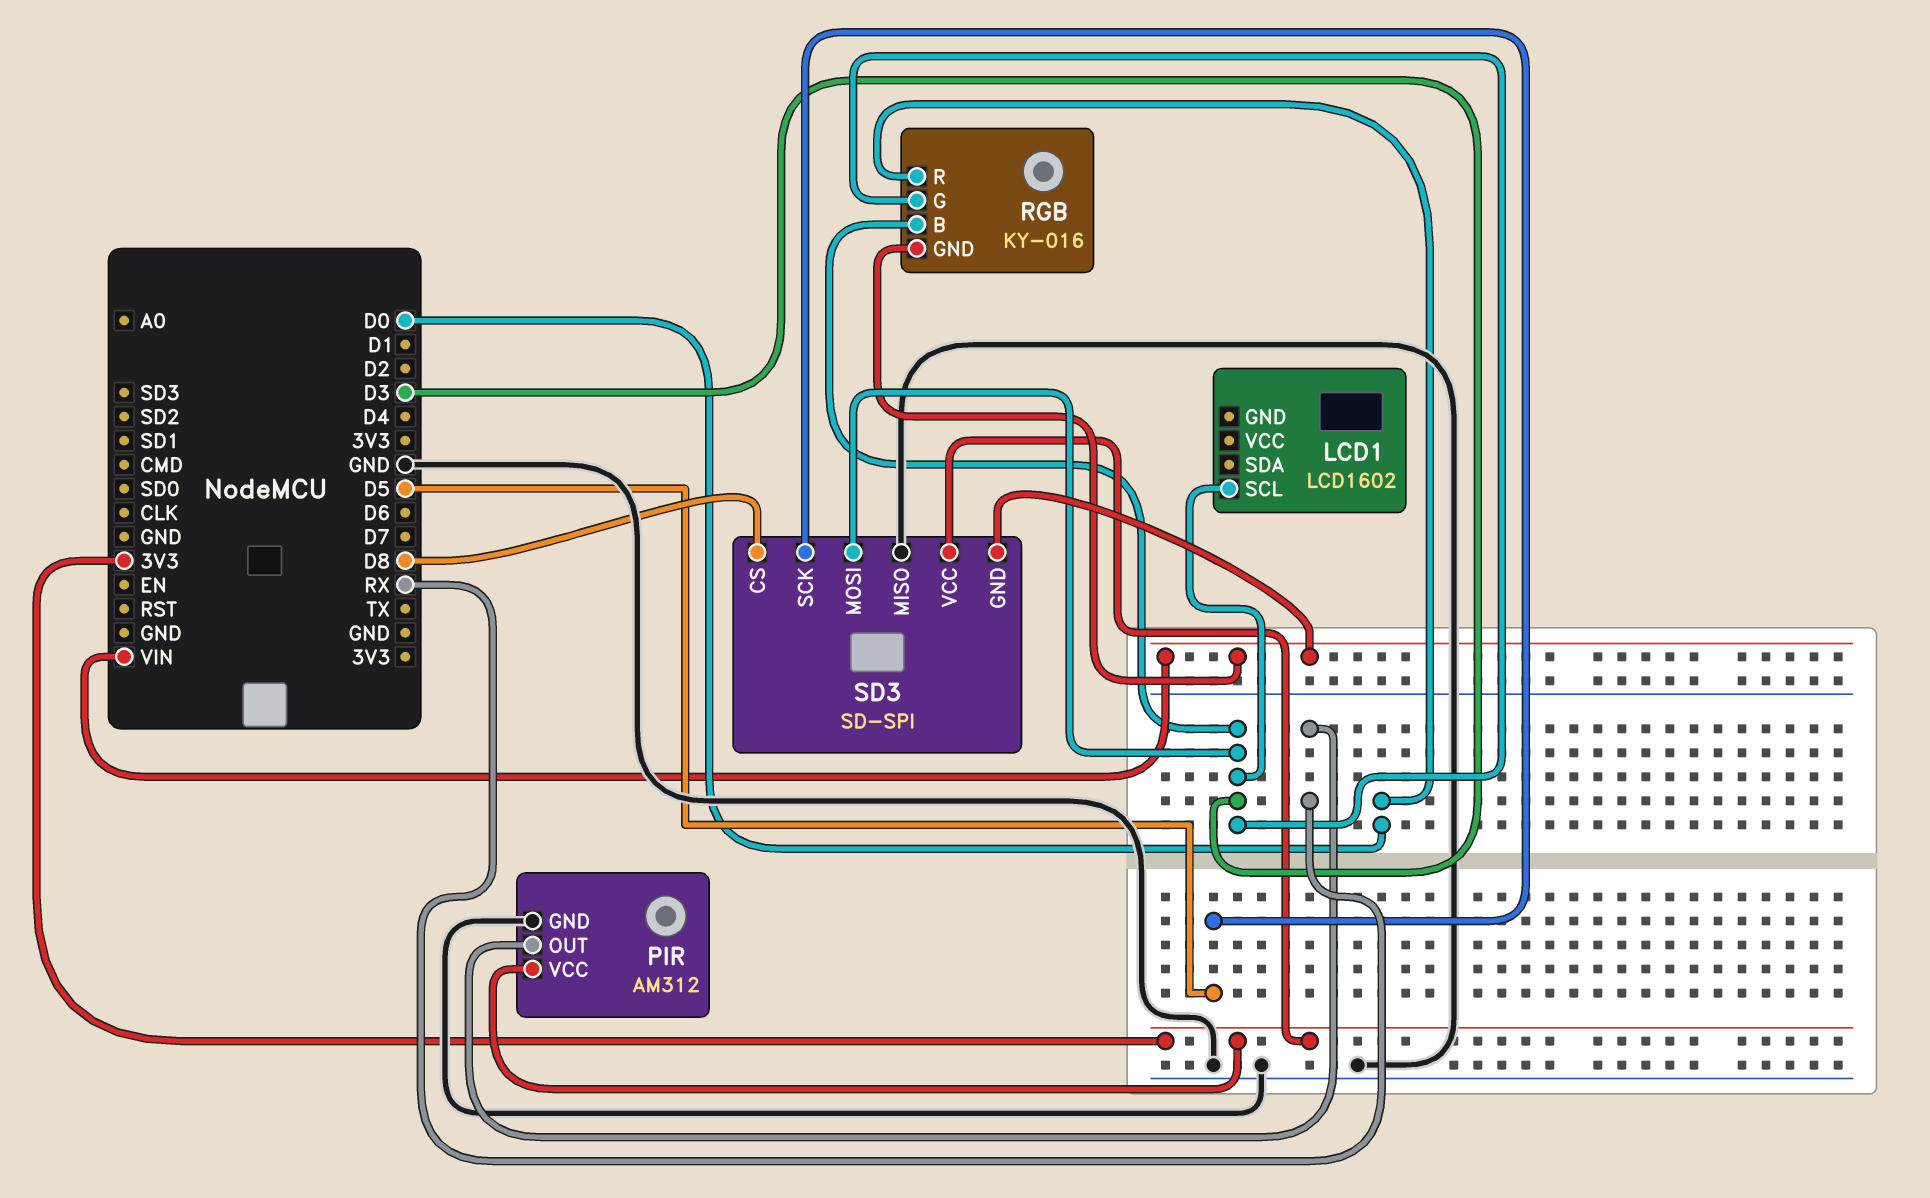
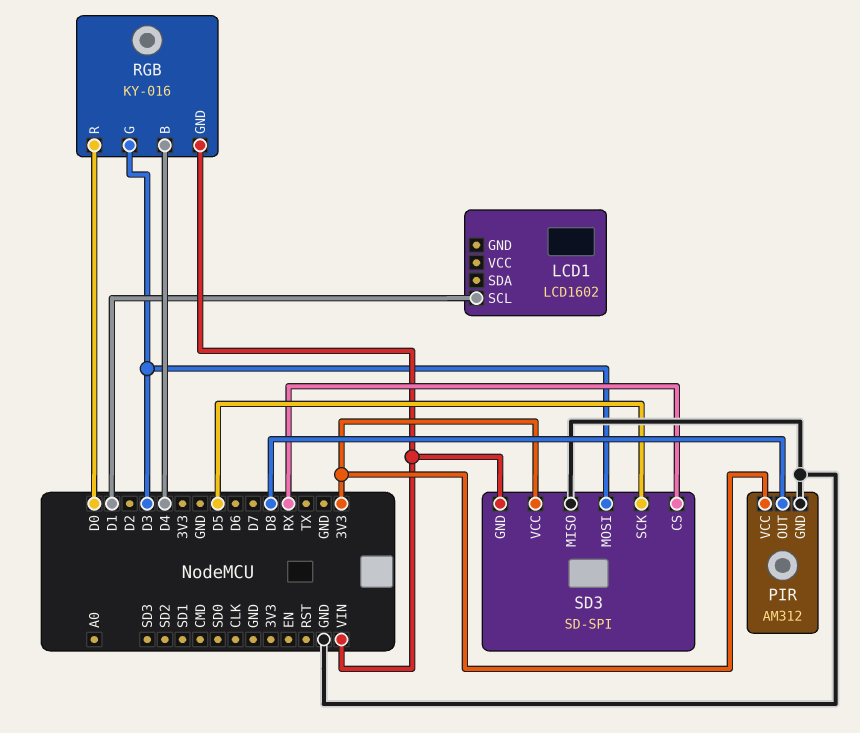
LCD1 pin SCL: D3 -> D1
PIR pin OUT: RX -> D8
RGB pin B: D3 -> D4
SD3 pin CS: D8 -> RX

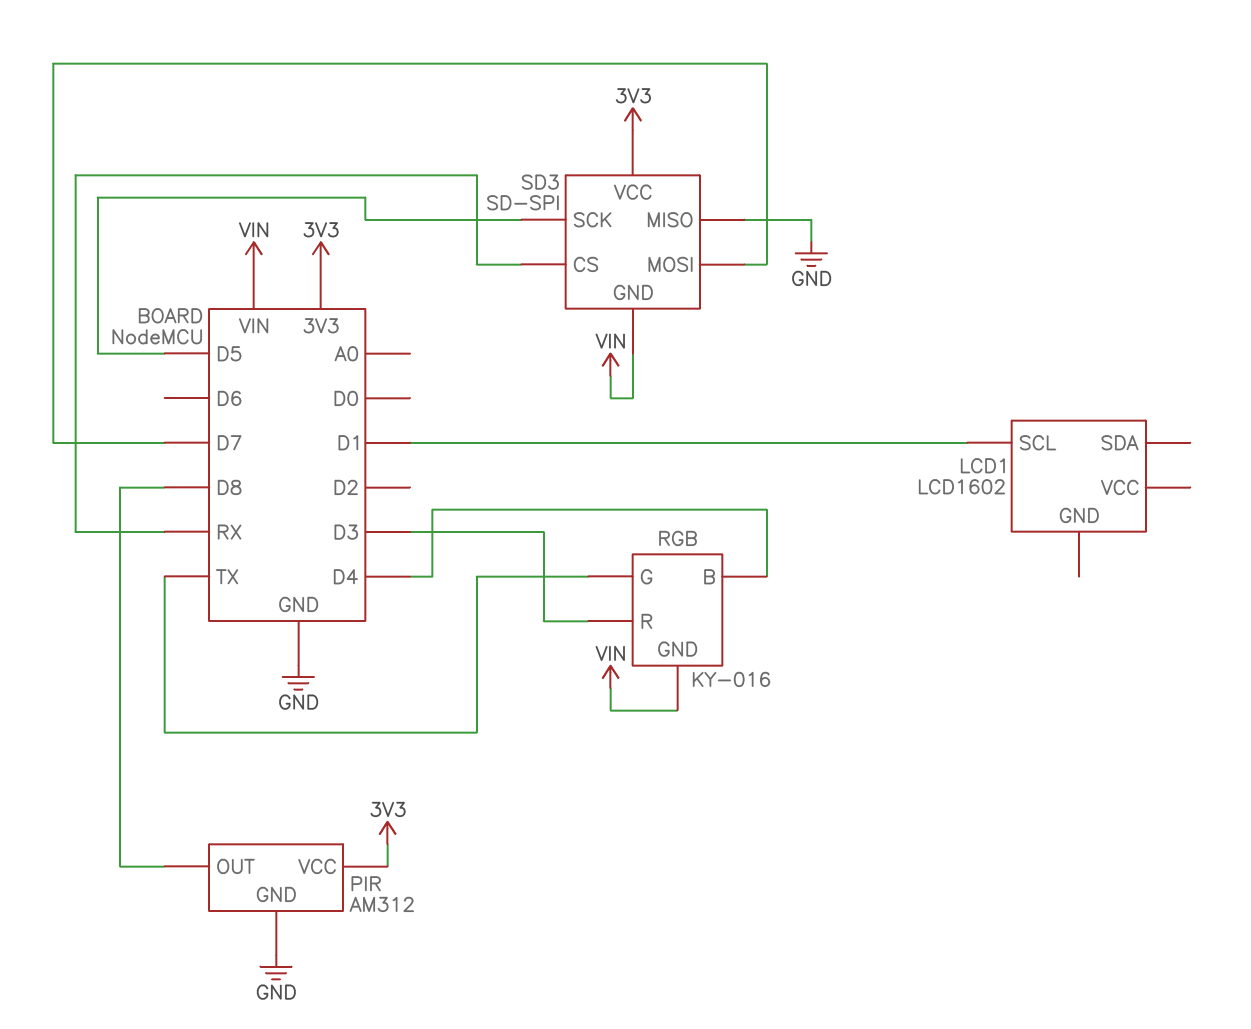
RGB pin G: D3 -> TX
RGB pin R: D0 -> D3
SD3 pin MOSI: D3 -> D7

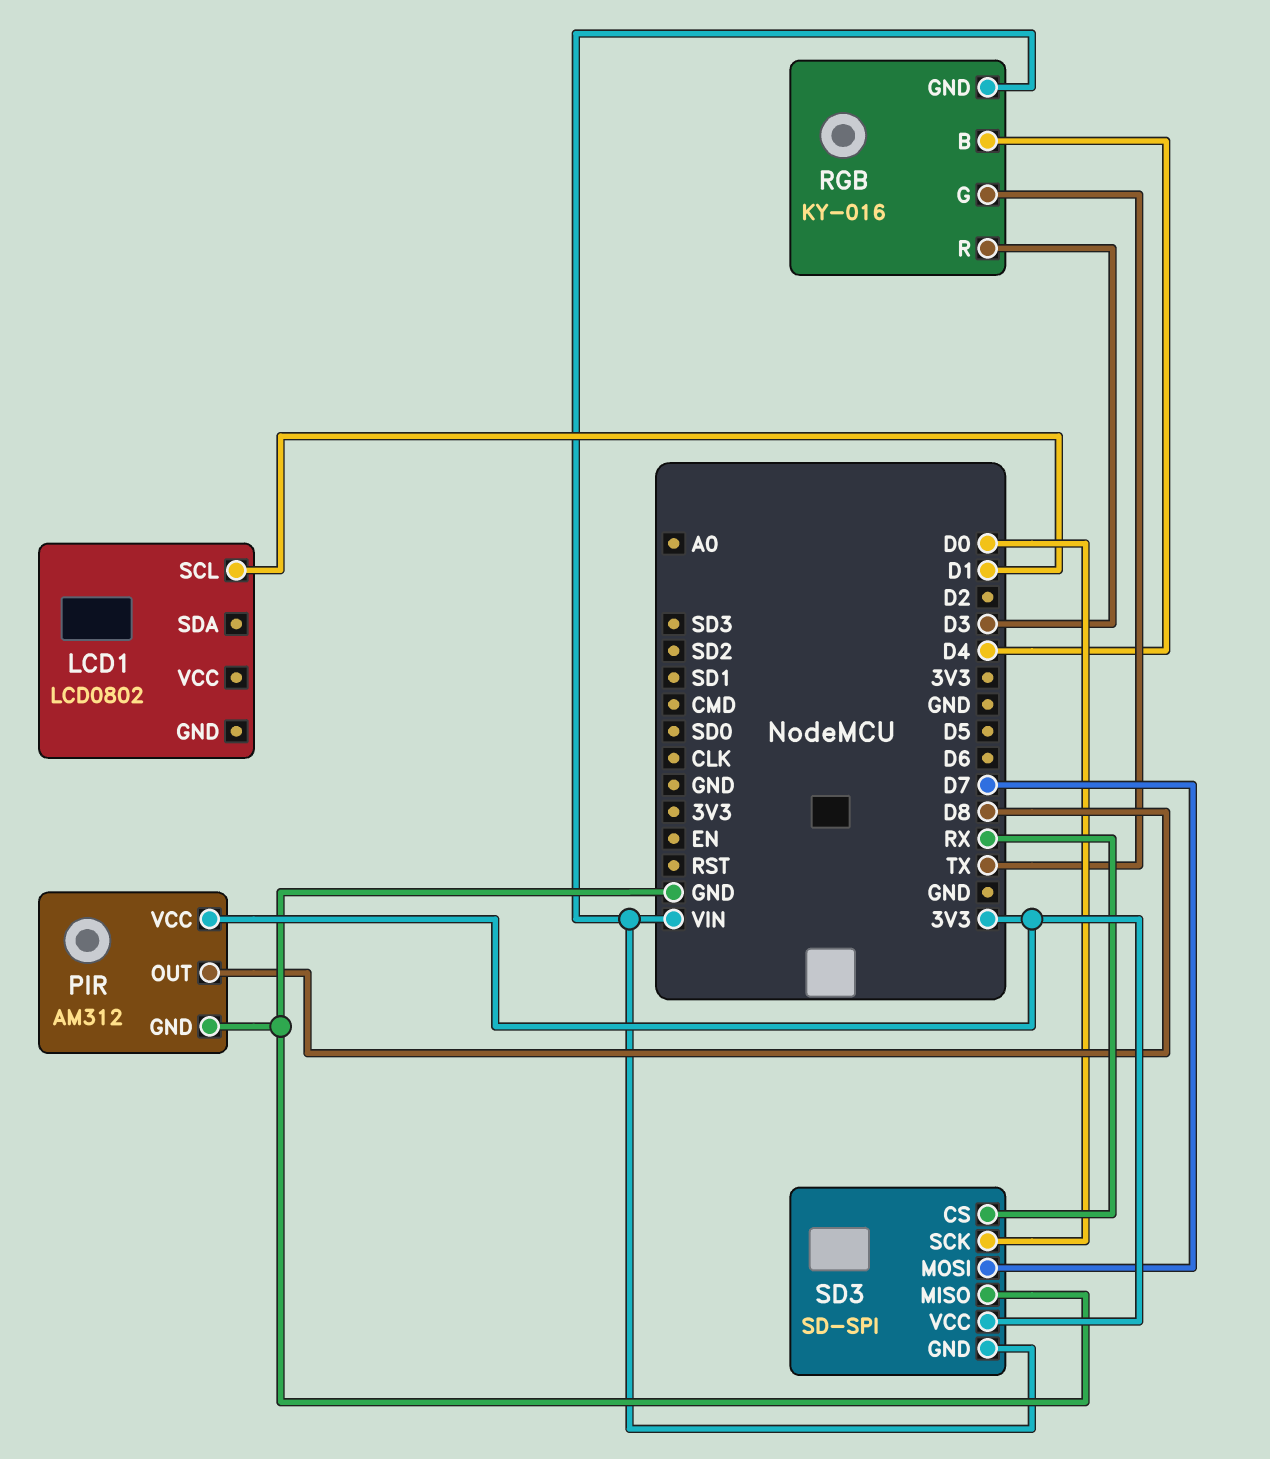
LCD1: LCD1602 -> LCD0802
SD3 pin SCK: D5 -> D0

